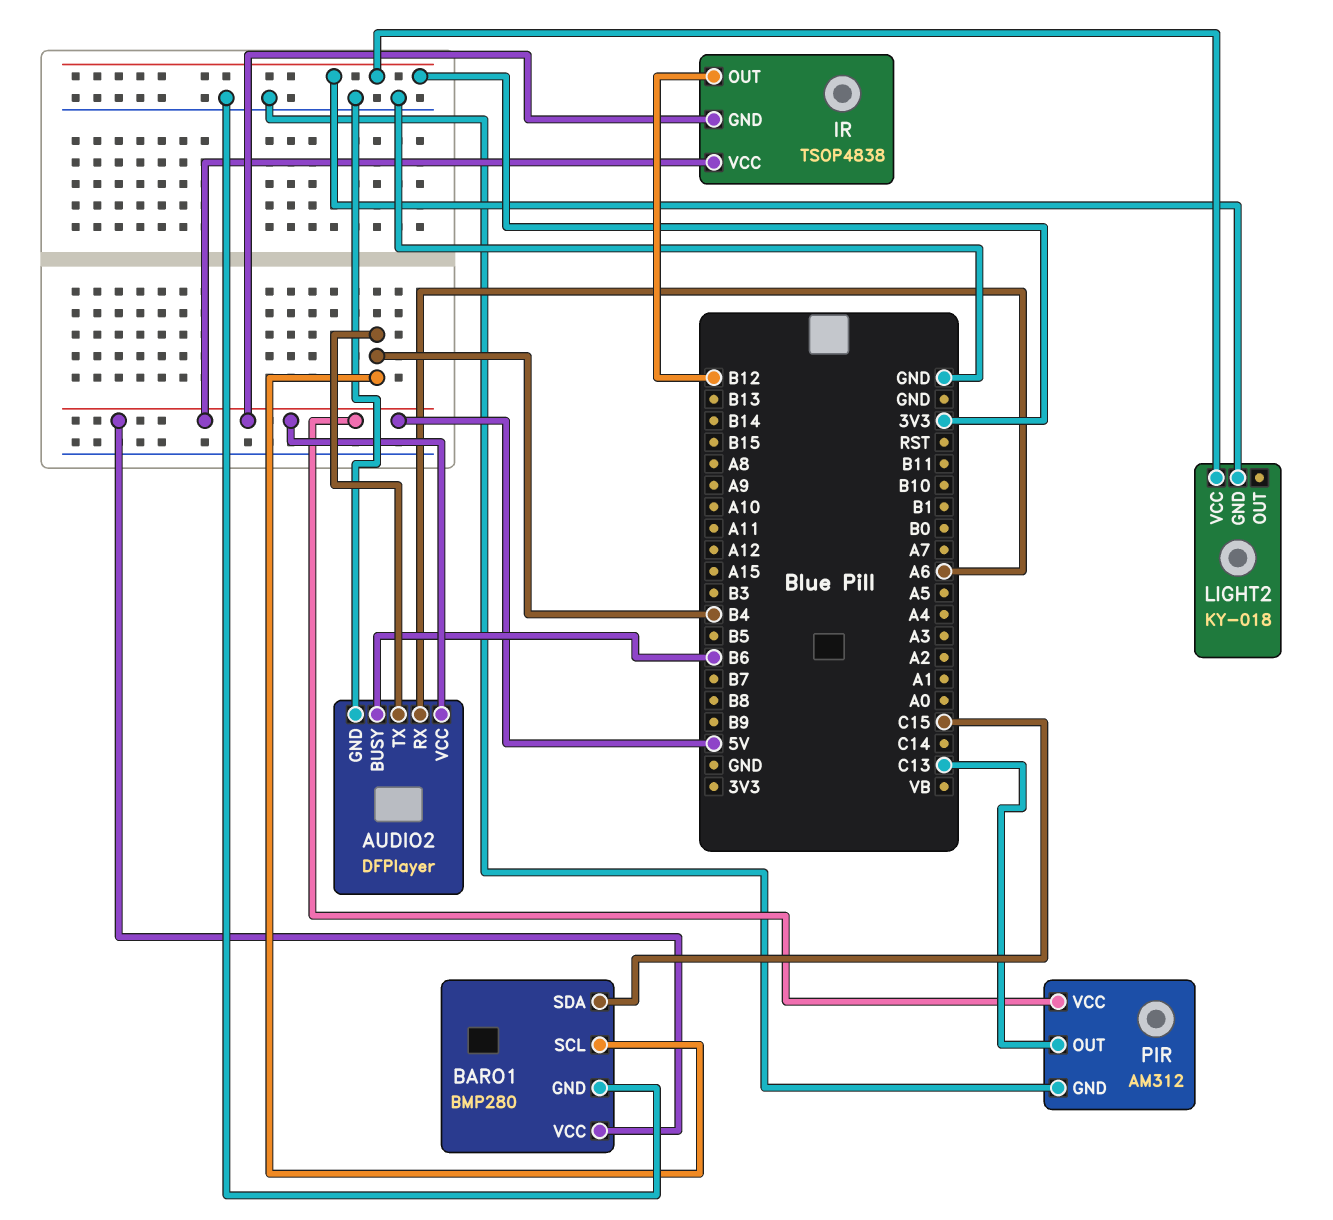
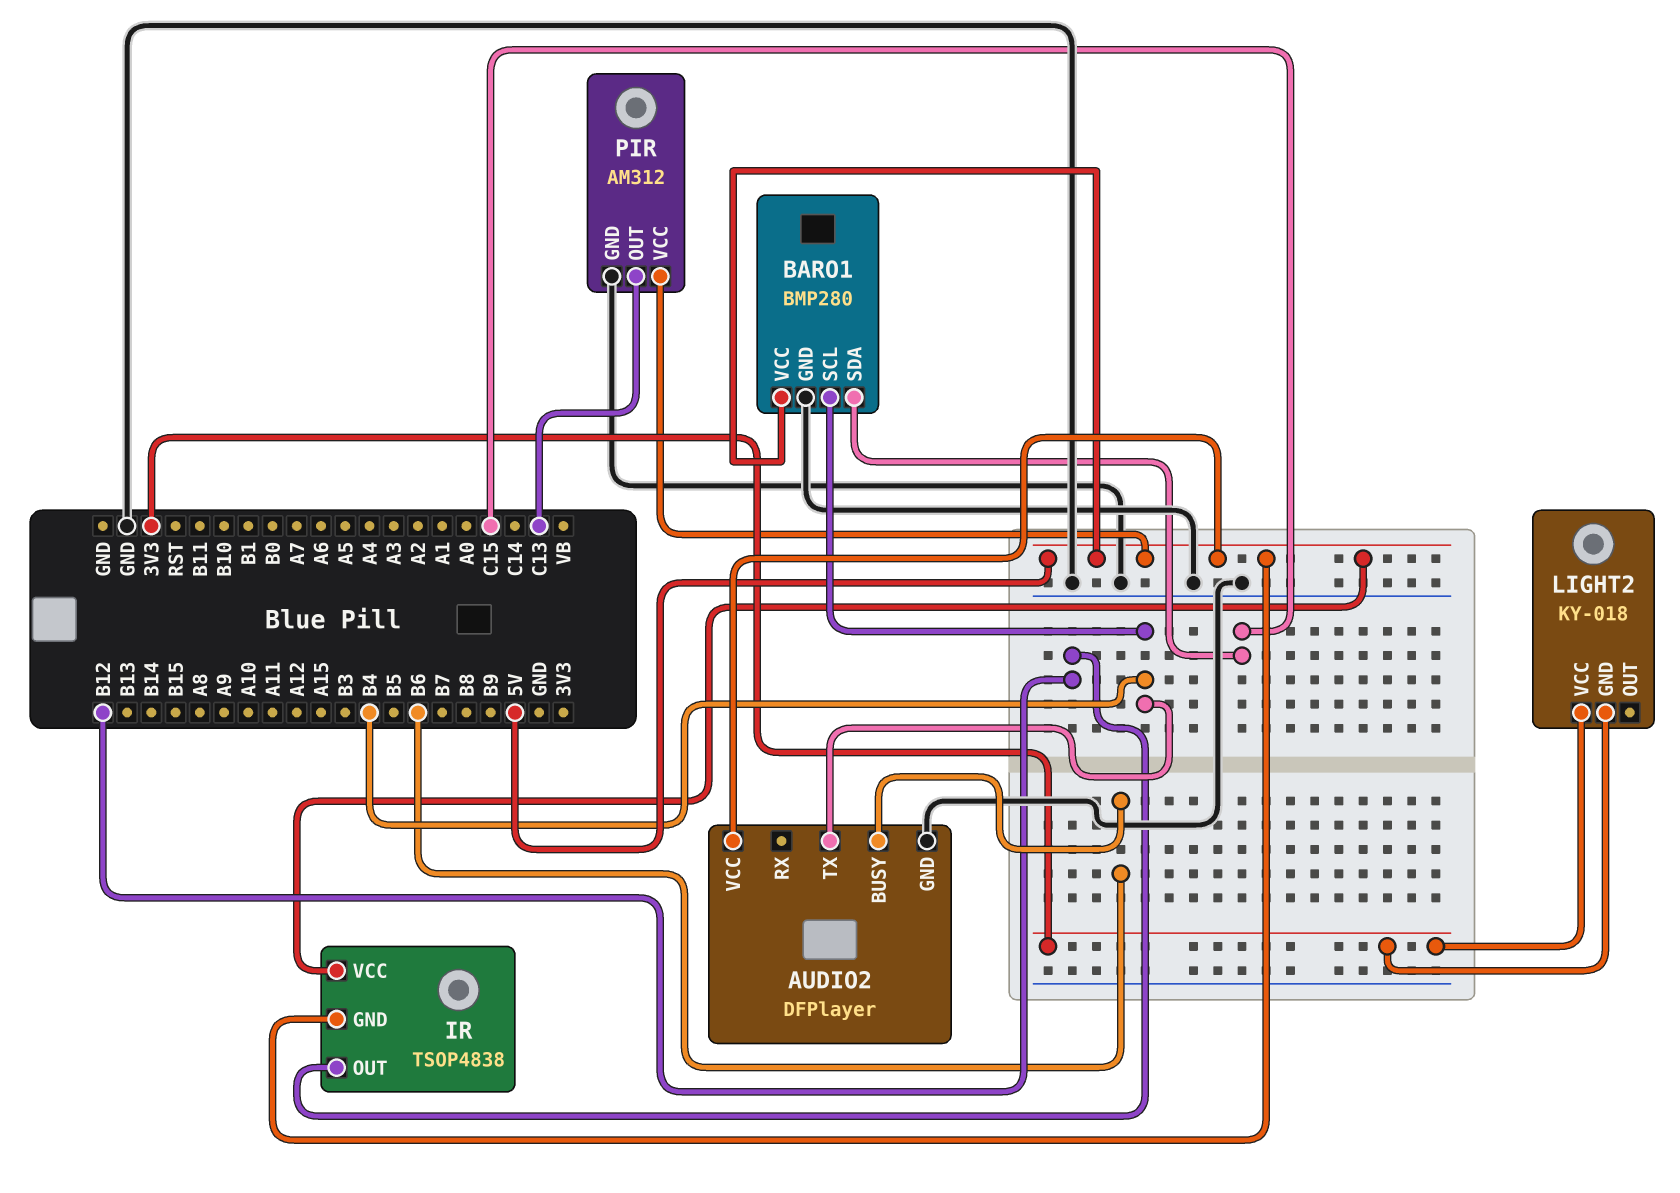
AUDIO2 pin RX: A6 -> none

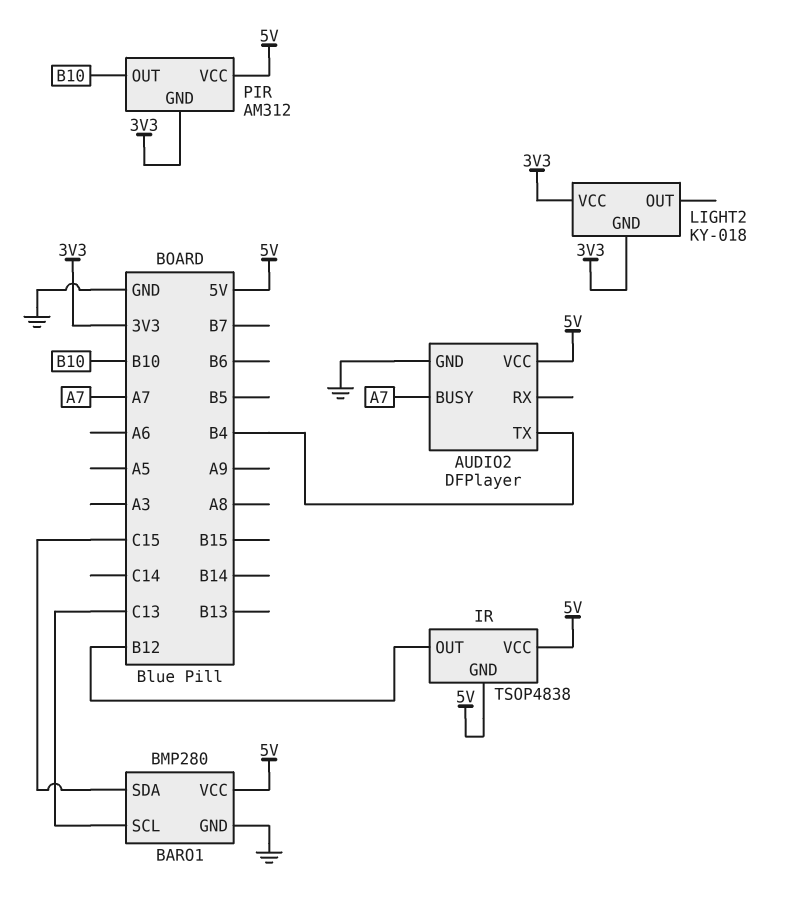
AUDIO2 pin BUSY: B6 -> A7
BARO1 pin SCL: B4 -> C13
PIR pin GND: GND -> 3V3
PIR pin OUT: C13 -> B10

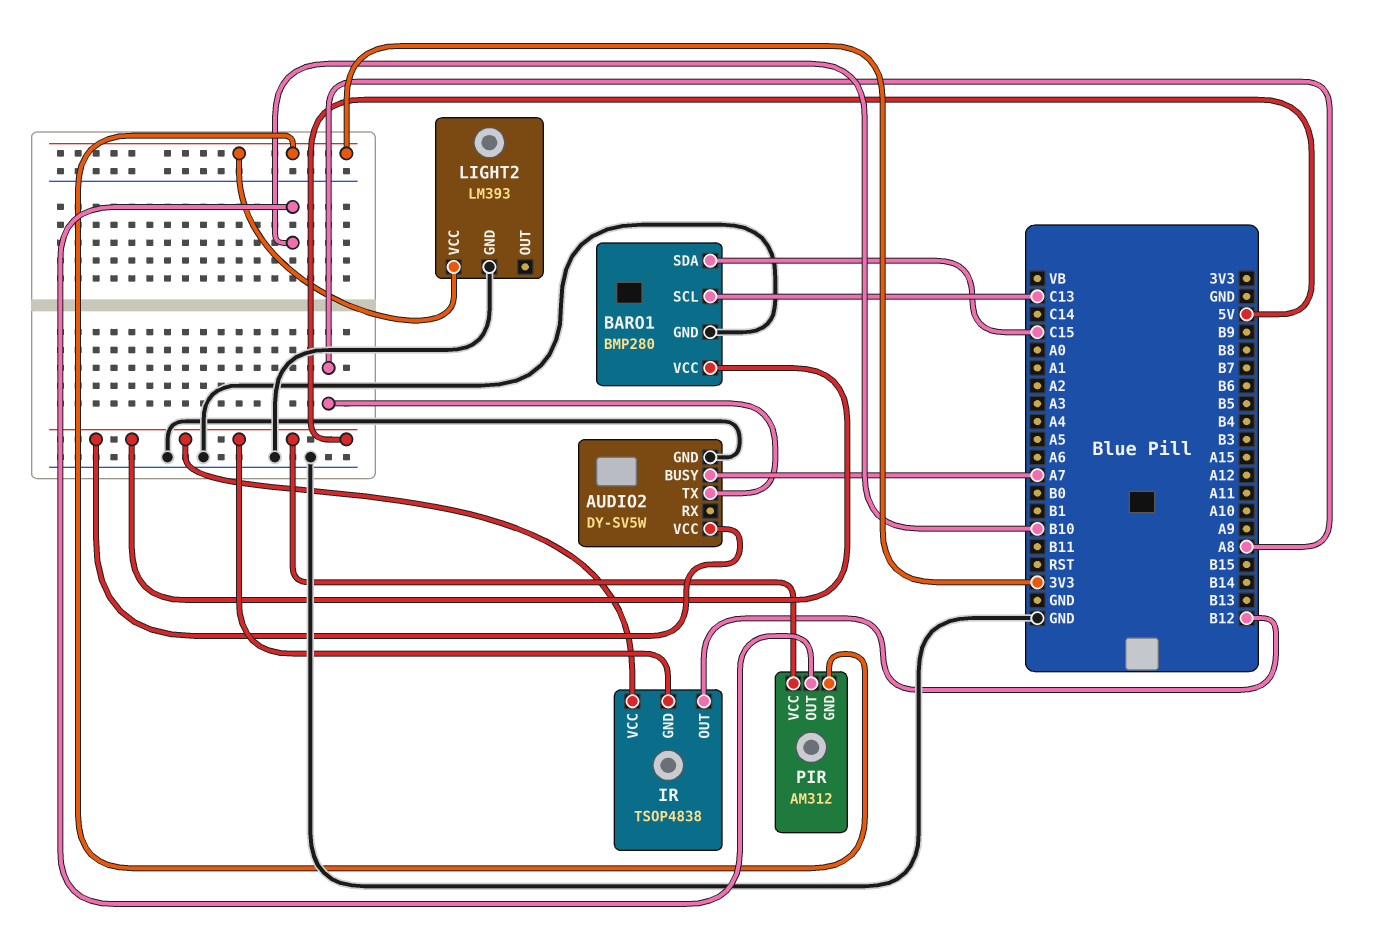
AUDIO2: DFPlayer -> DY-SV5W
AUDIO2 pin TX: B4 -> A8
LIGHT2: KY-018 -> LM393
LIGHT2 pin GND: 3V3 -> GND

